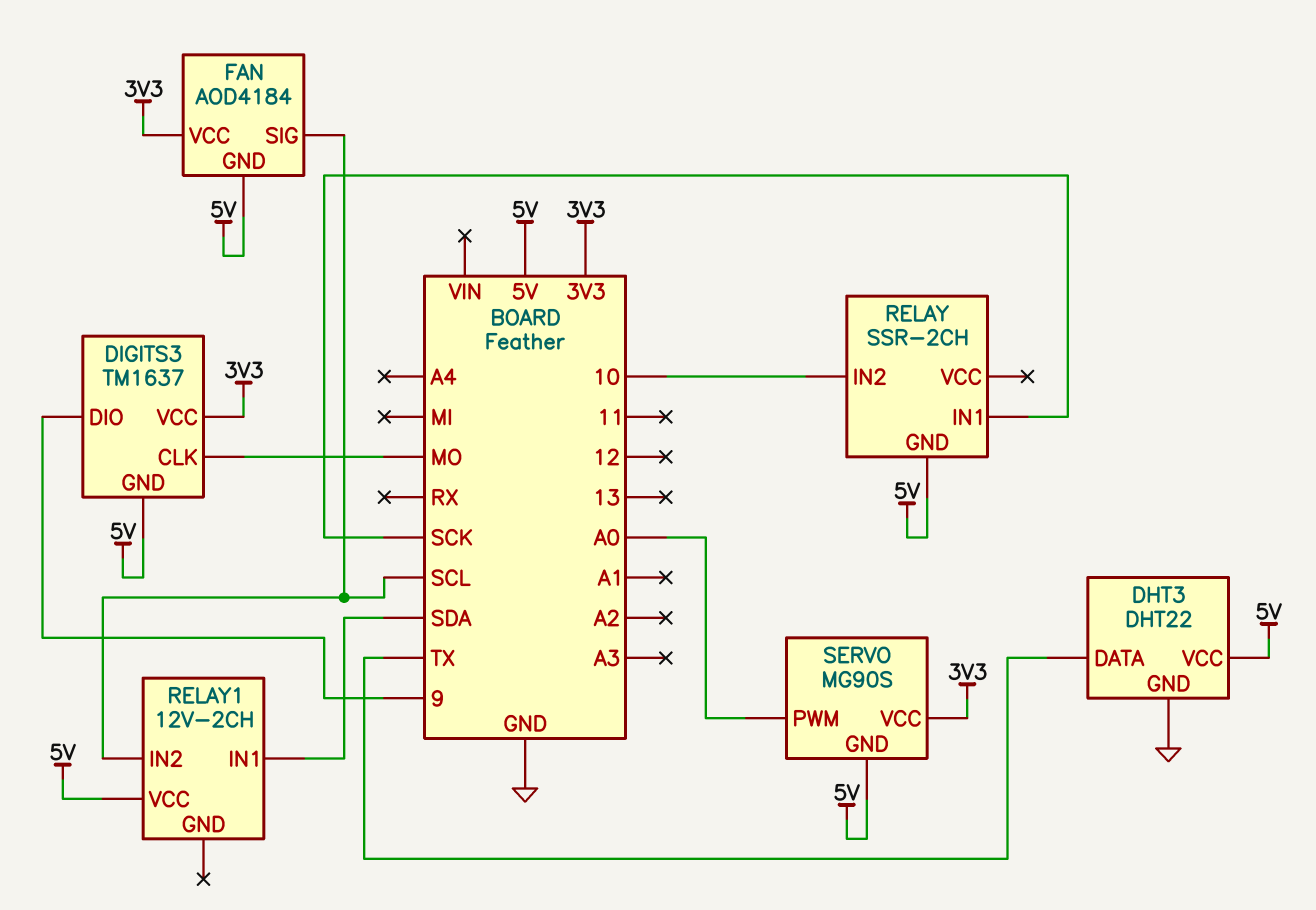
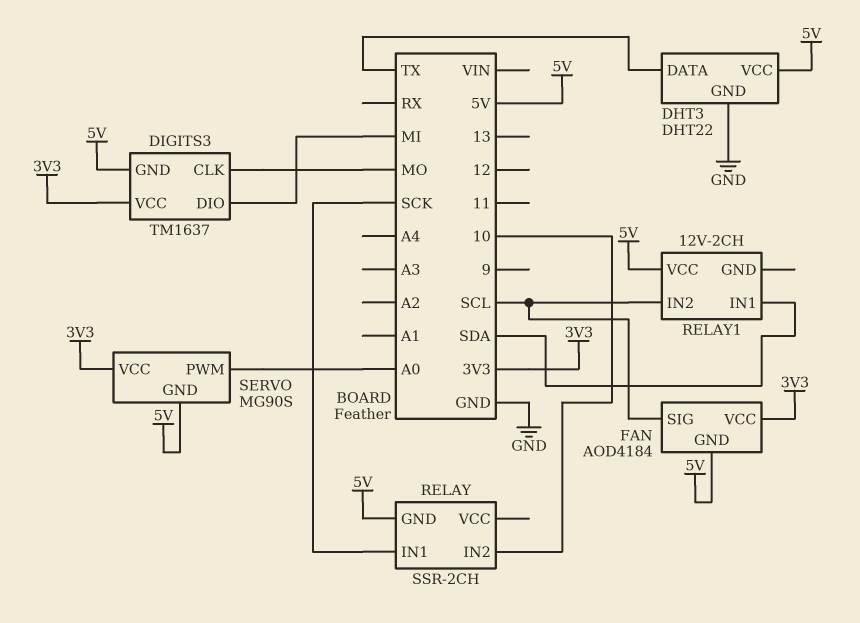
DIGITS3 pin DIO: 9 -> MI

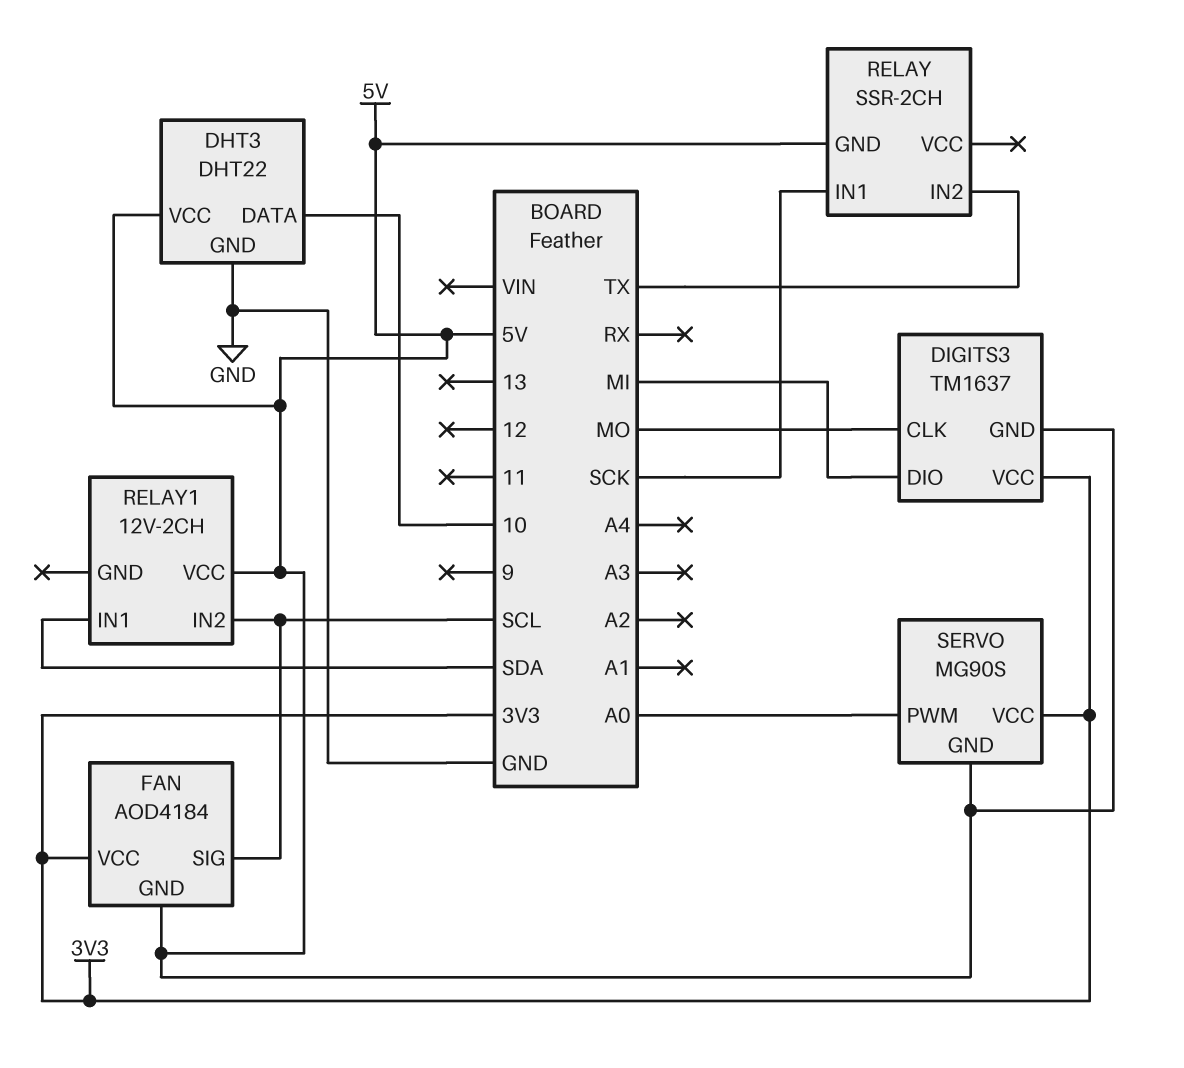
DHT3 pin DATA: TX -> 10
RELAY pin IN2: 10 -> TX

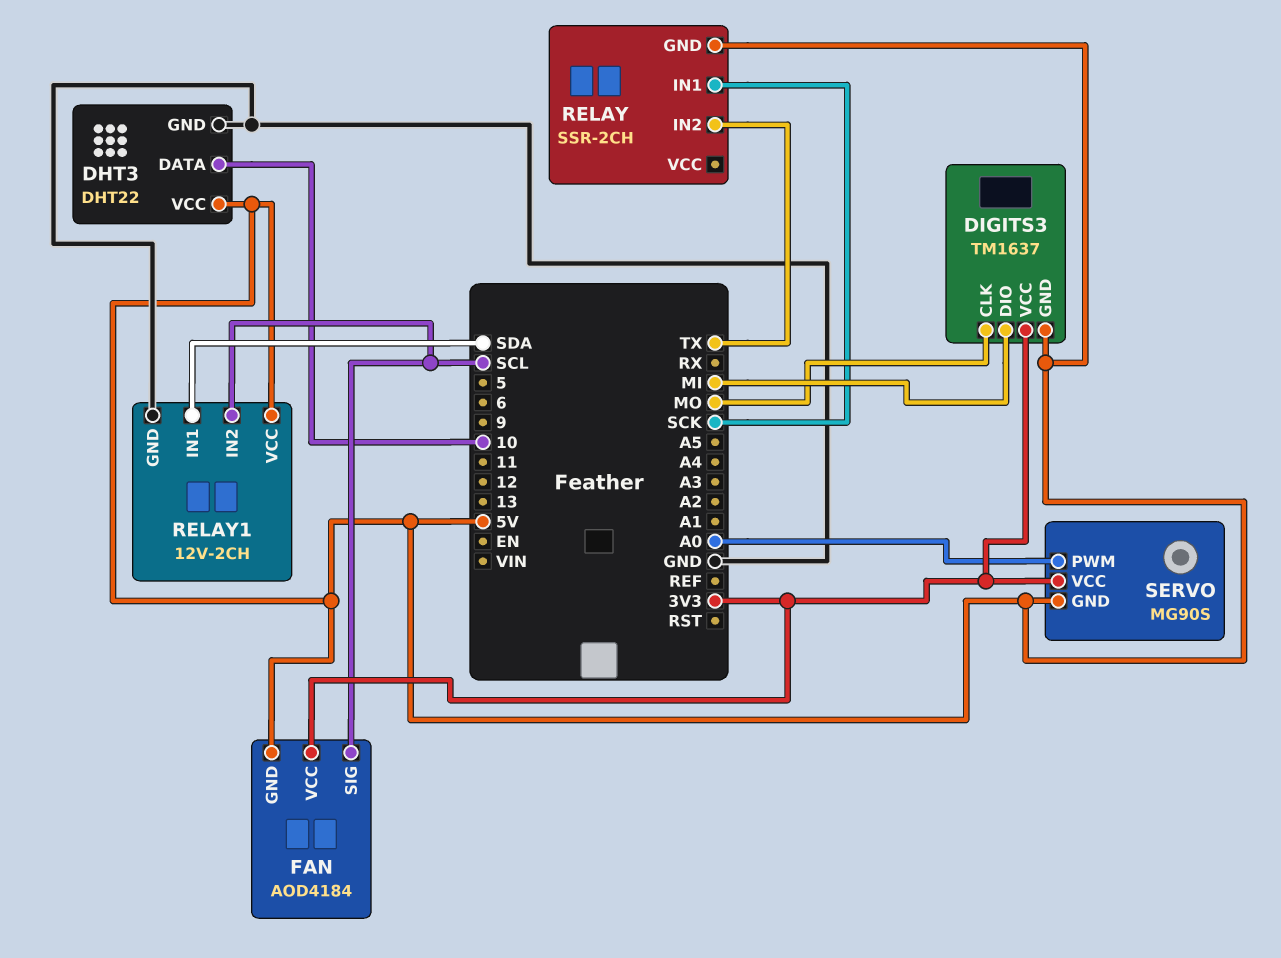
RELAY1 pin GND: none -> GND

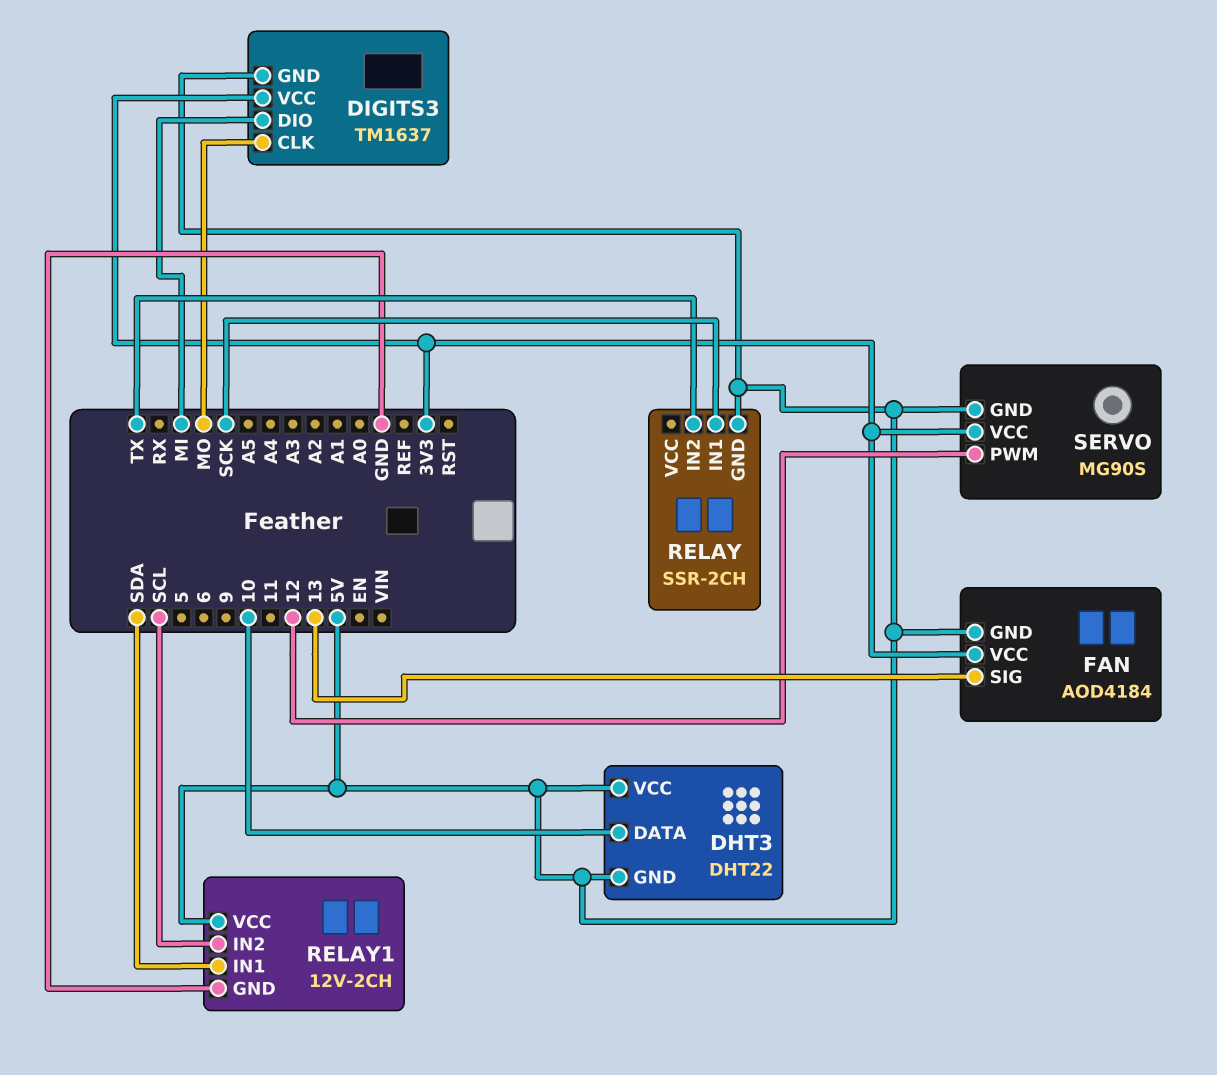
DHT3 pin GND: GND -> 5V
FAN pin SIG: SCL -> 13
SERVO pin PWM: A0 -> 12

